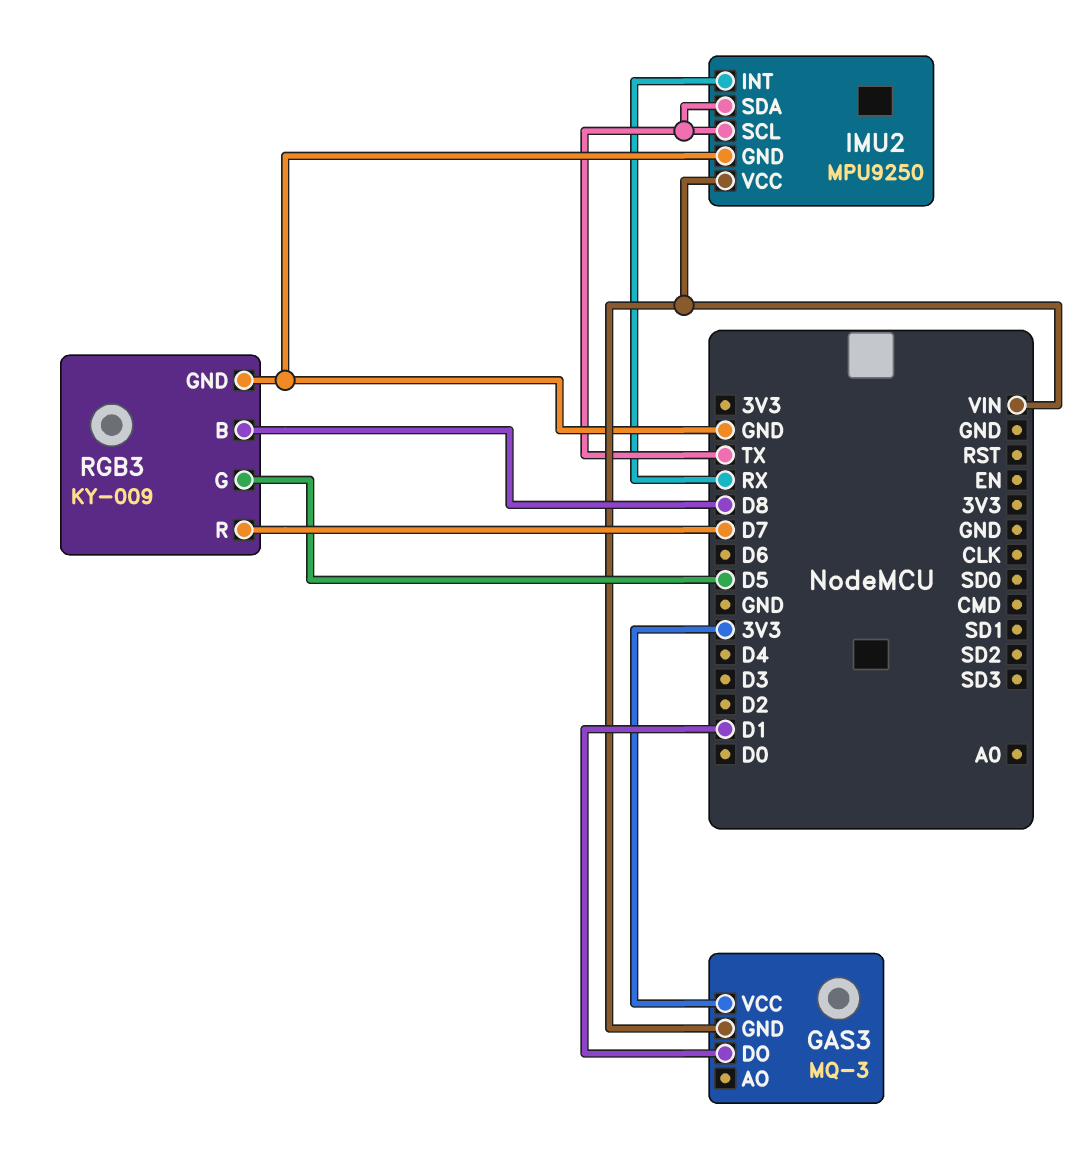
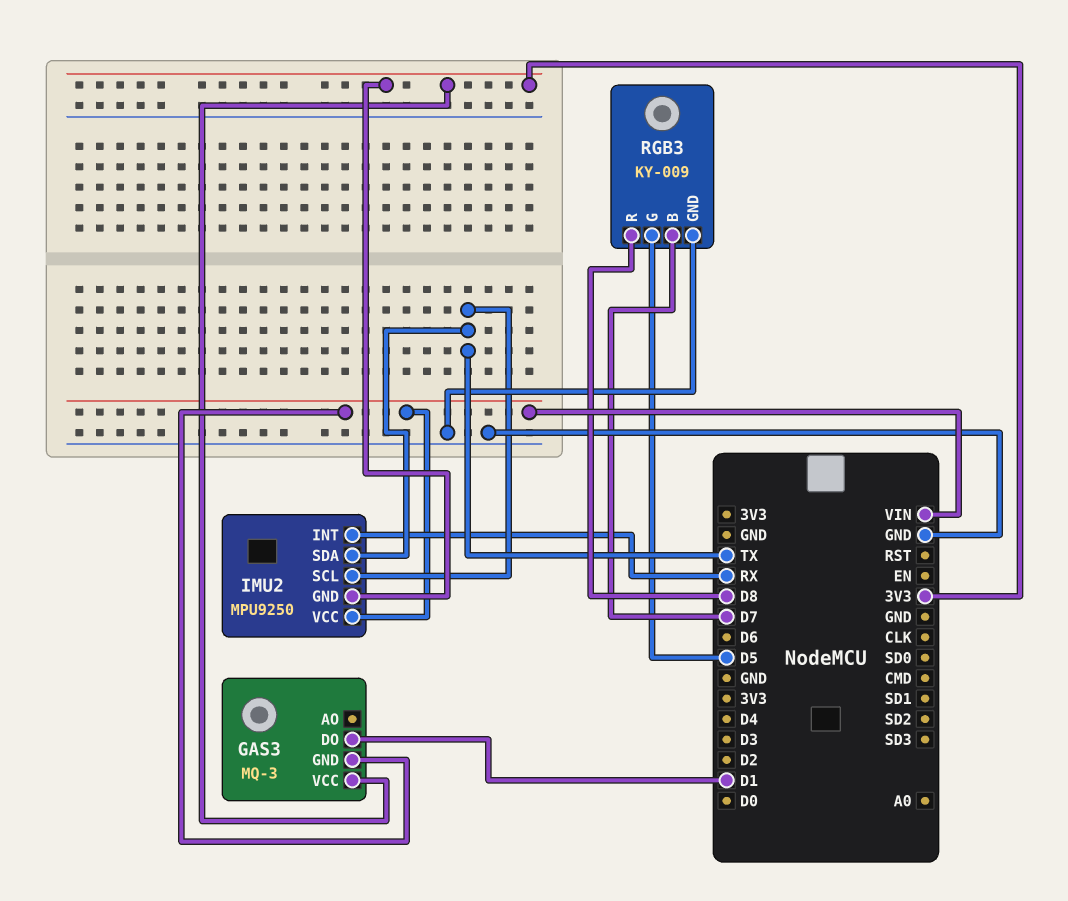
IMU2 pin GND: GND -> 3V3
RGB3 pin B: D8 -> D7
RGB3 pin R: D7 -> D8

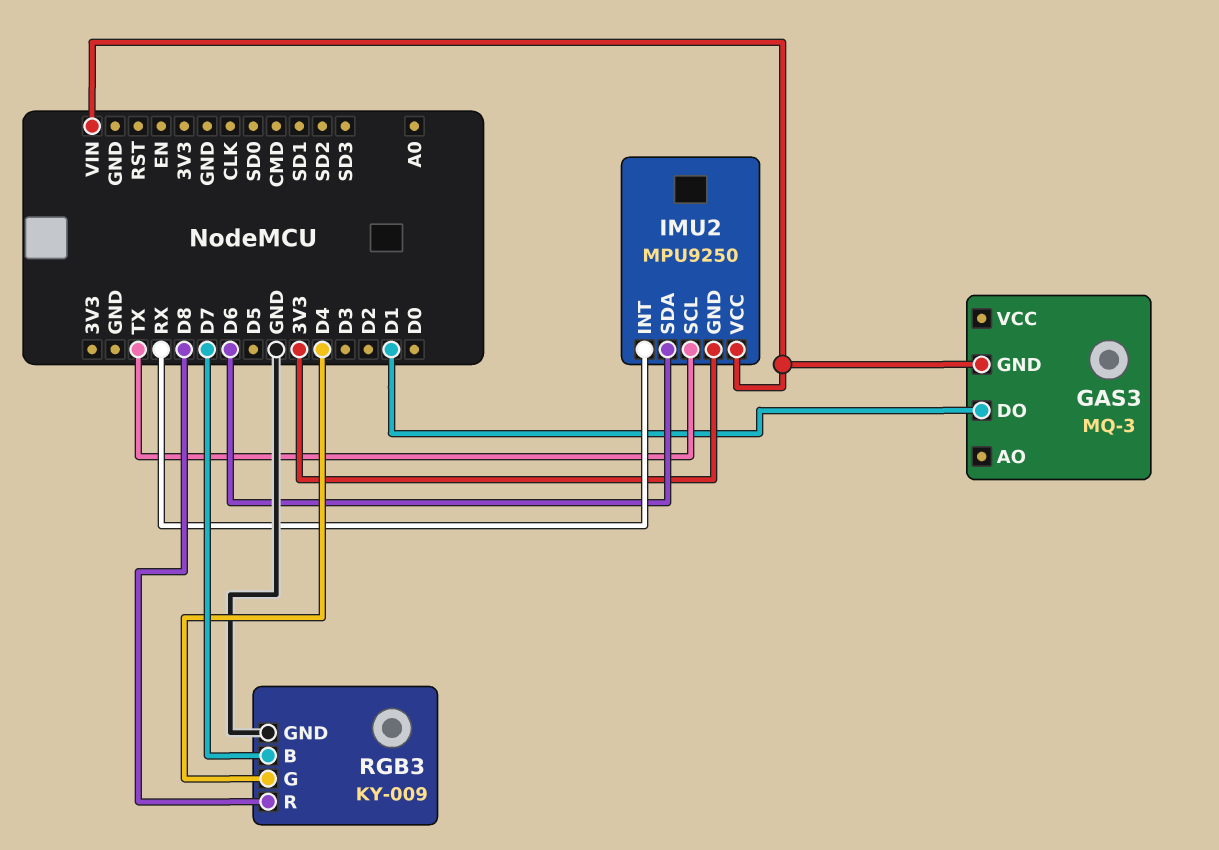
GAS3 pin VCC: 3V3 -> none
IMU2 pin SDA: TX -> D6
RGB3 pin G: D5 -> D4

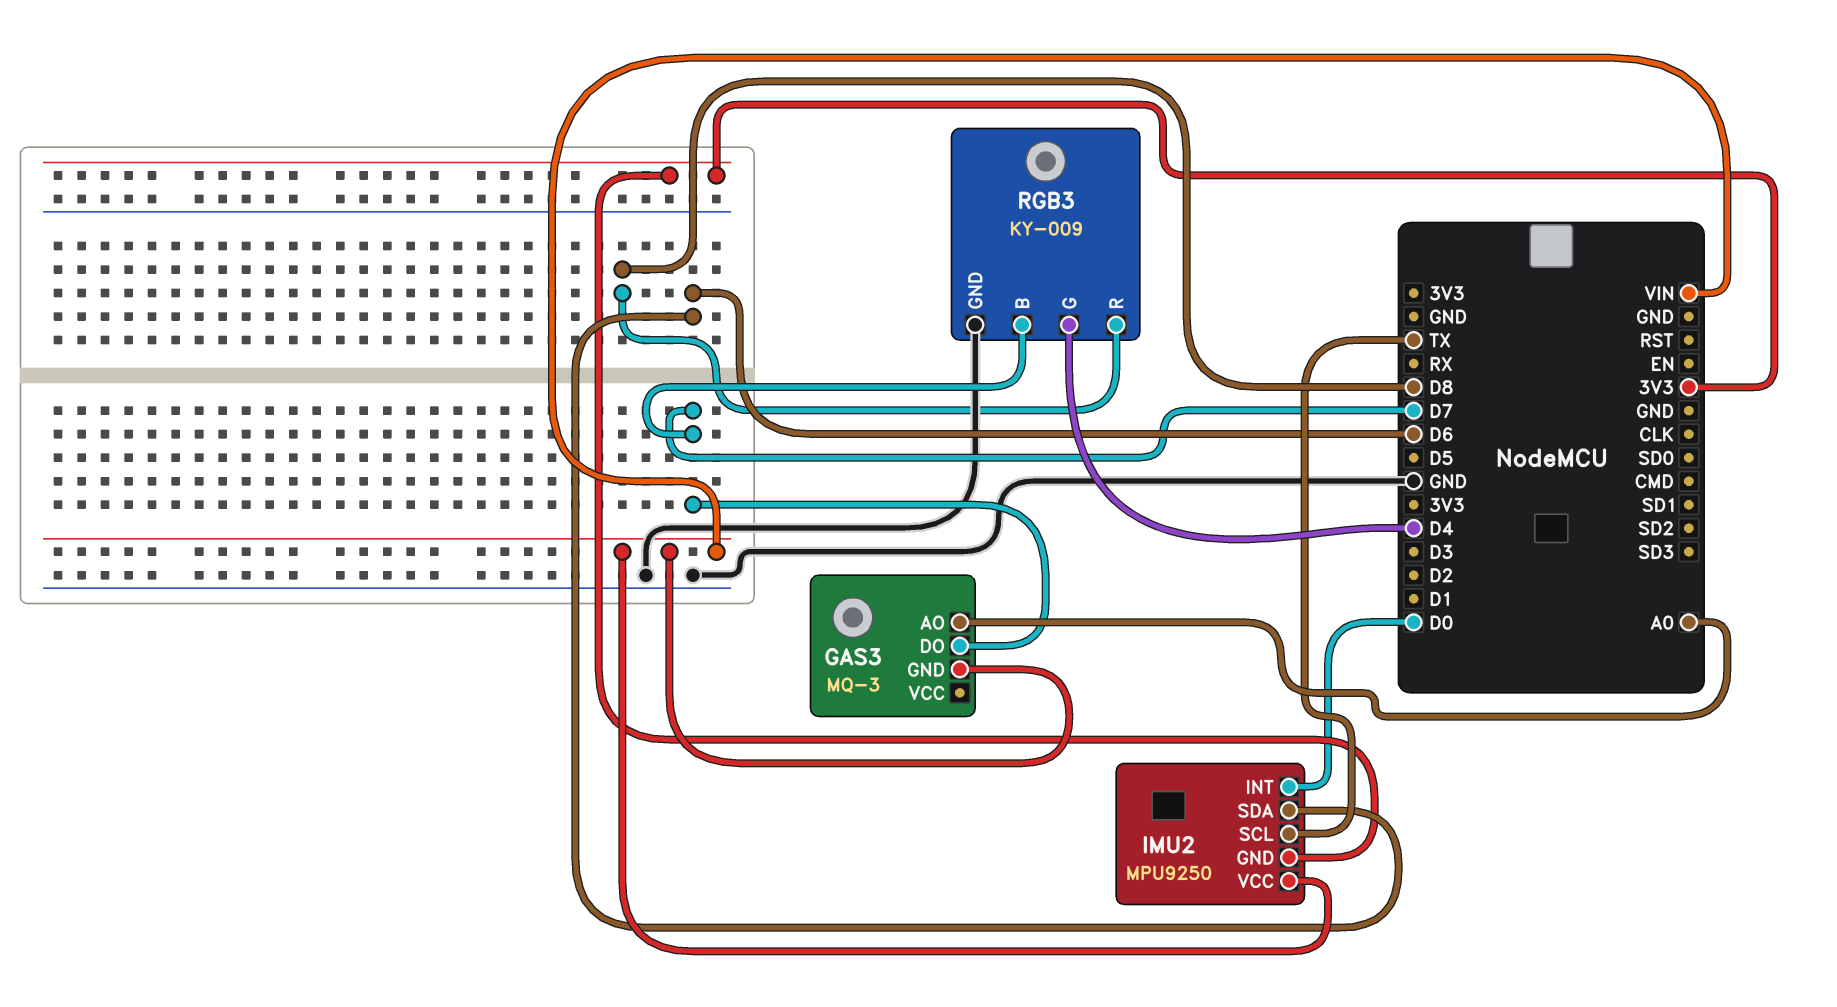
GAS3 pin AO: none -> A0
GAS3 pin DO: D1 -> D7
IMU2 pin INT: RX -> D0

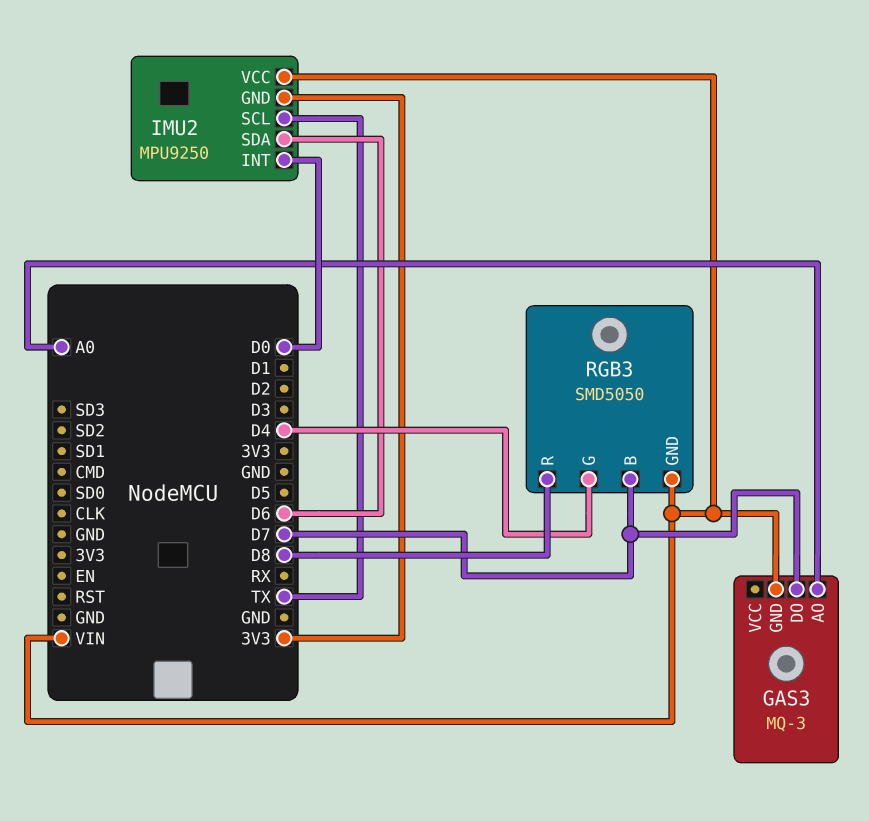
RGB3: KY-009 -> SMD5050
RGB3 pin GND: GND -> VIN

